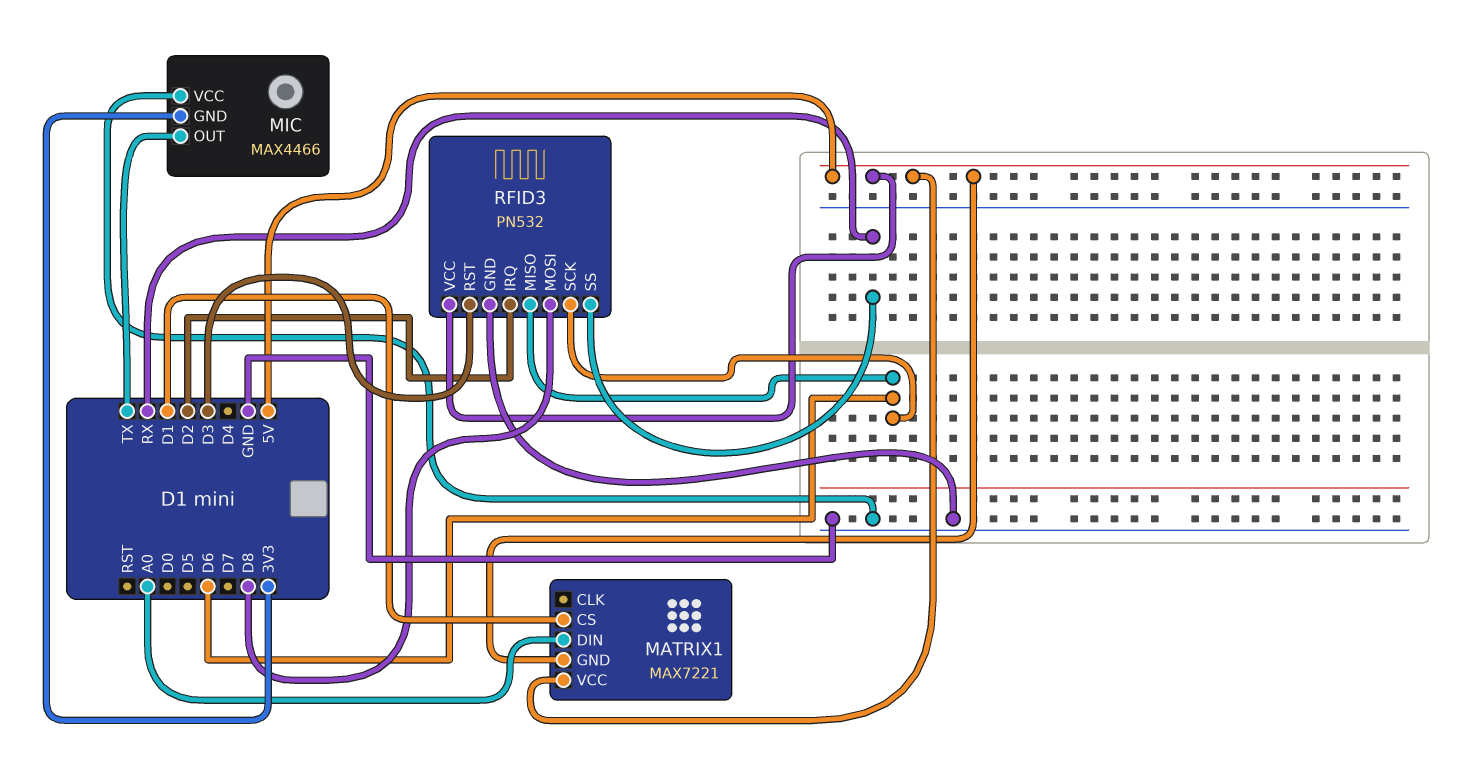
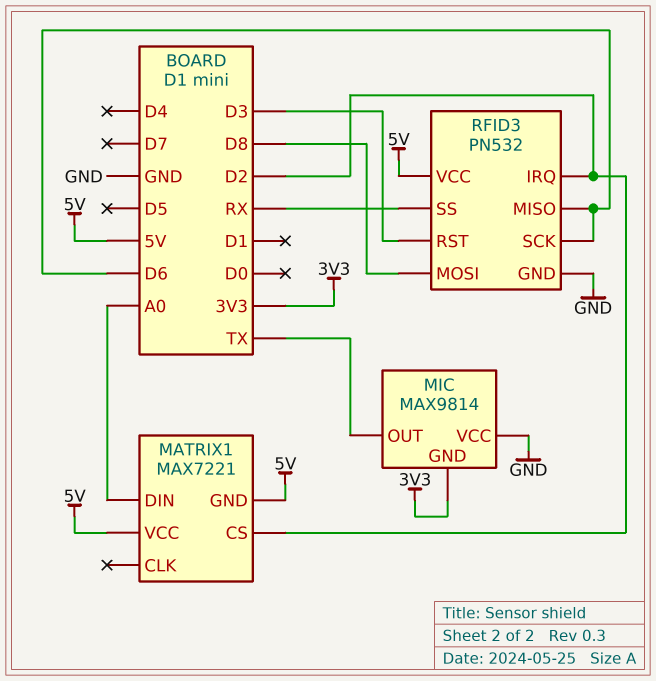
MATRIX1 pin CS: D1 -> D2
MIC: MAX4466 -> MAX9814

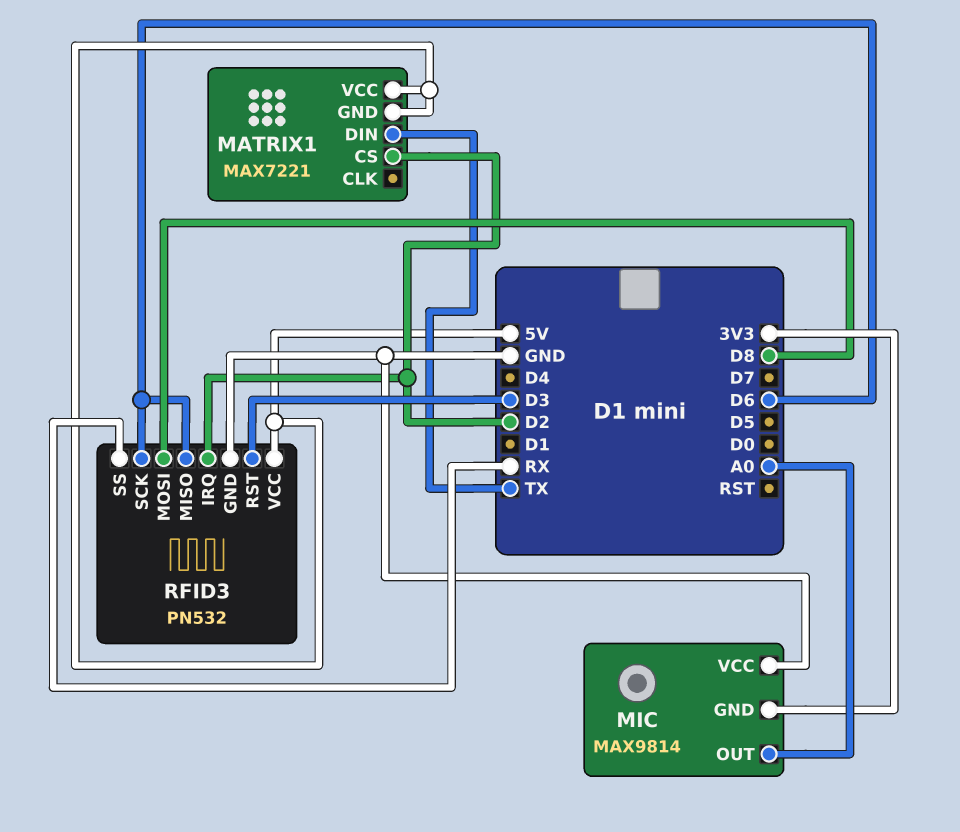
MATRIX1 pin DIN: A0 -> TX
MIC pin OUT: TX -> A0

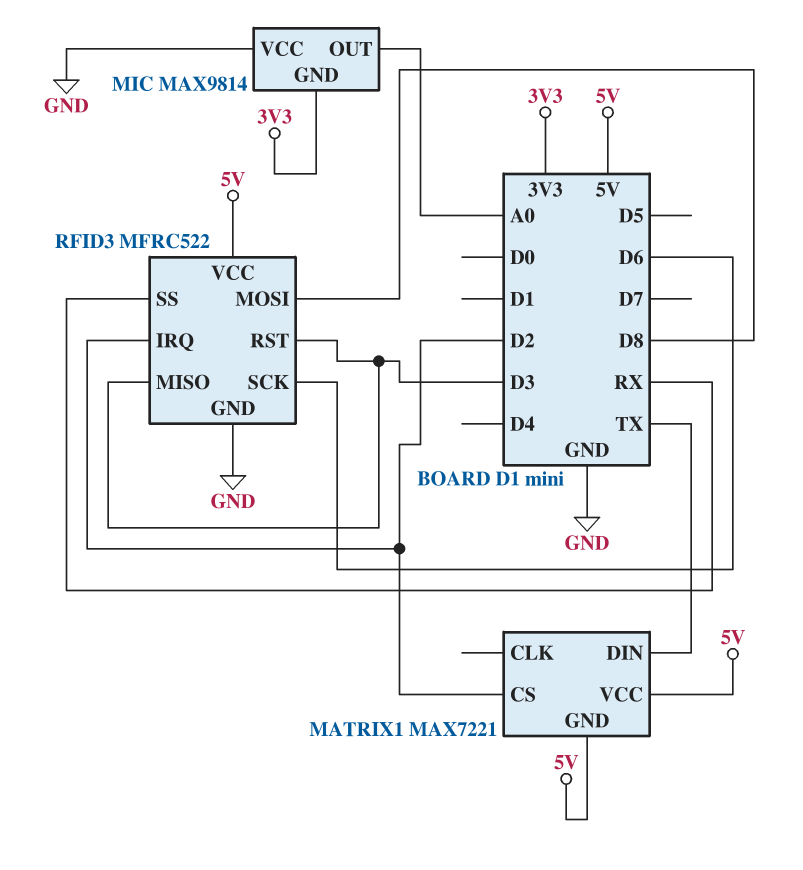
RFID3: PN532 -> MFRC522
RFID3 pin MISO: D6 -> D3

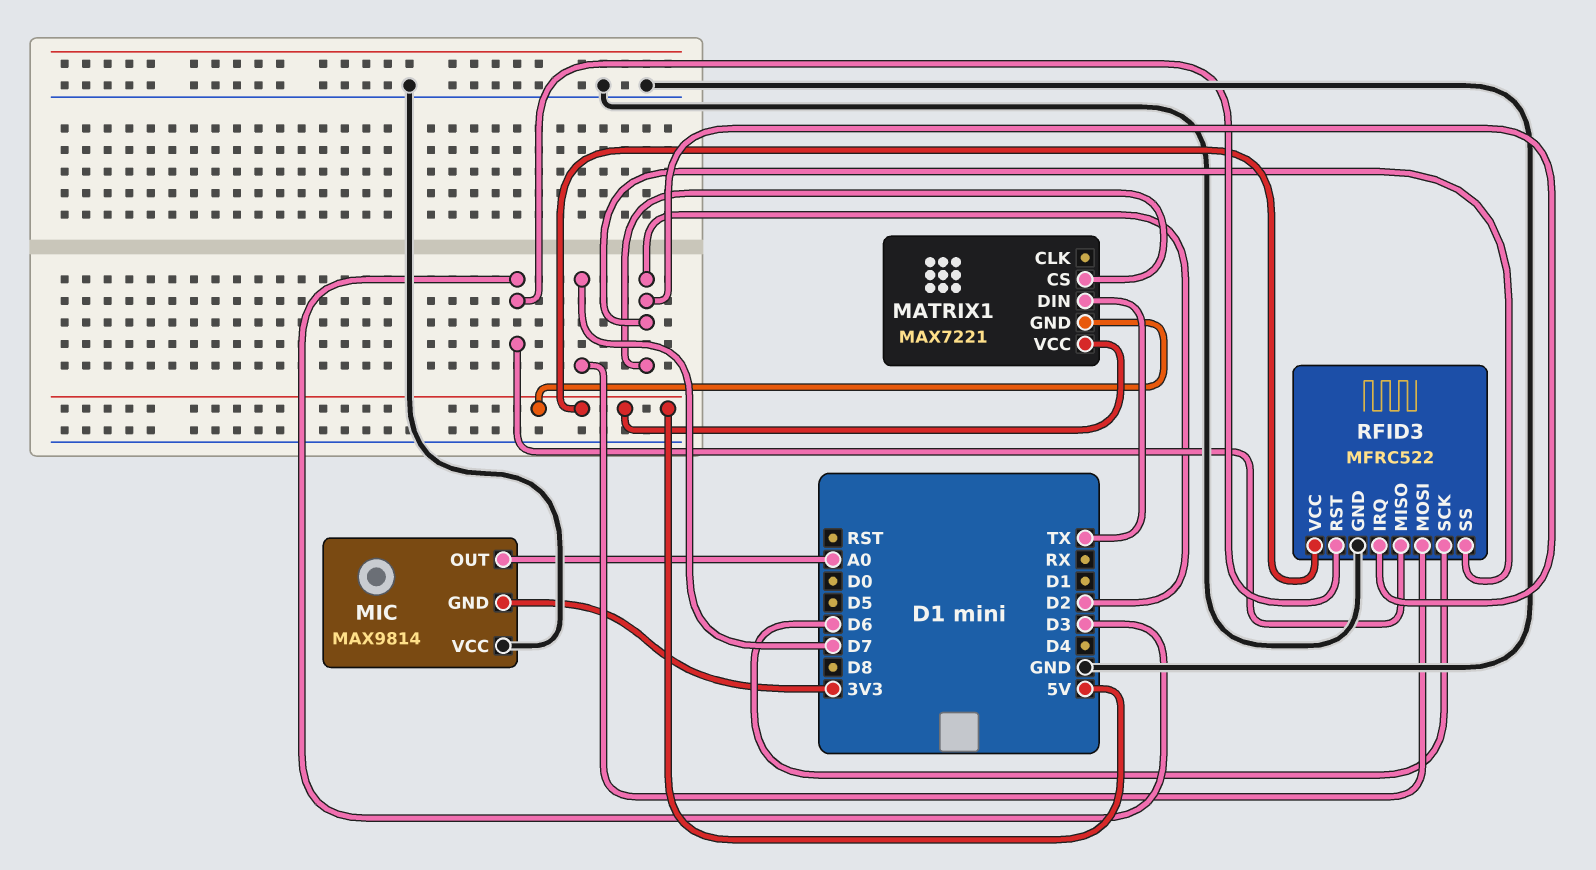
RFID3 pin MOSI: D8 -> D7
RFID3 pin SS: RX -> D2

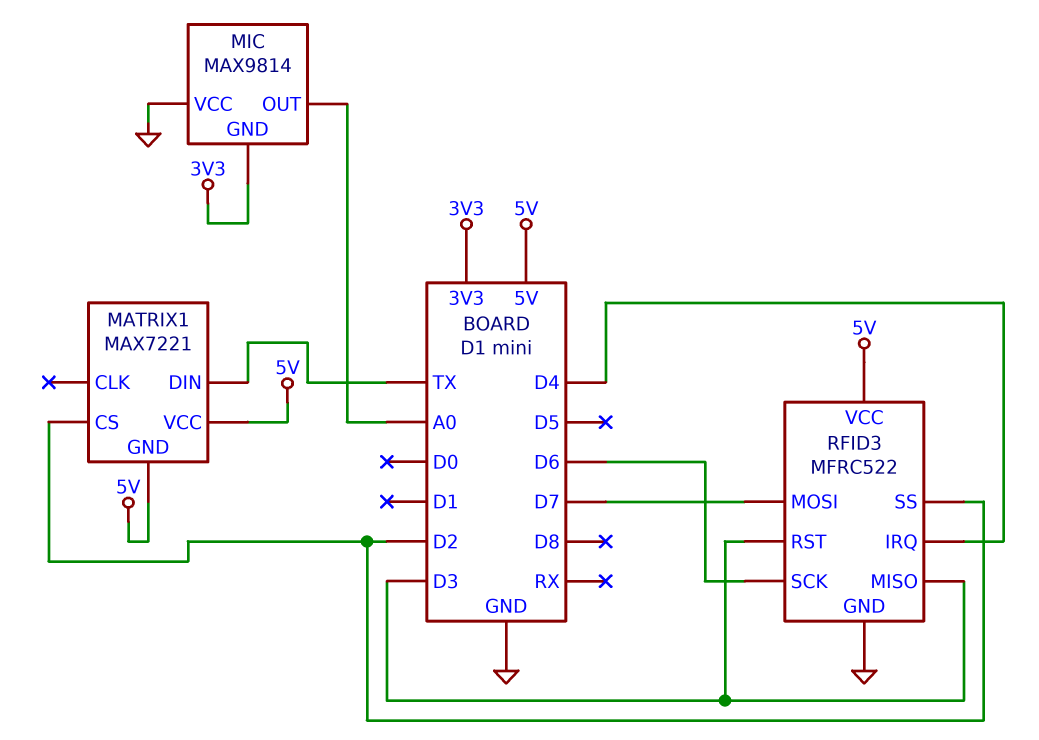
RFID3 pin IRQ: D2 -> D4

